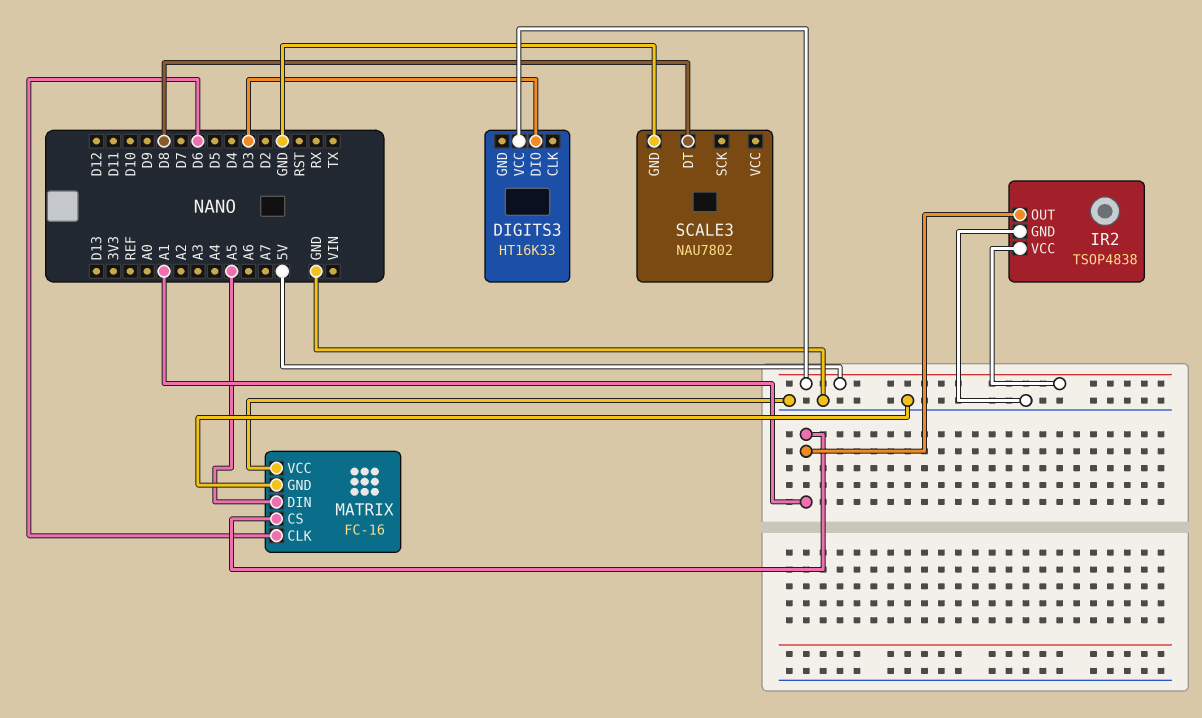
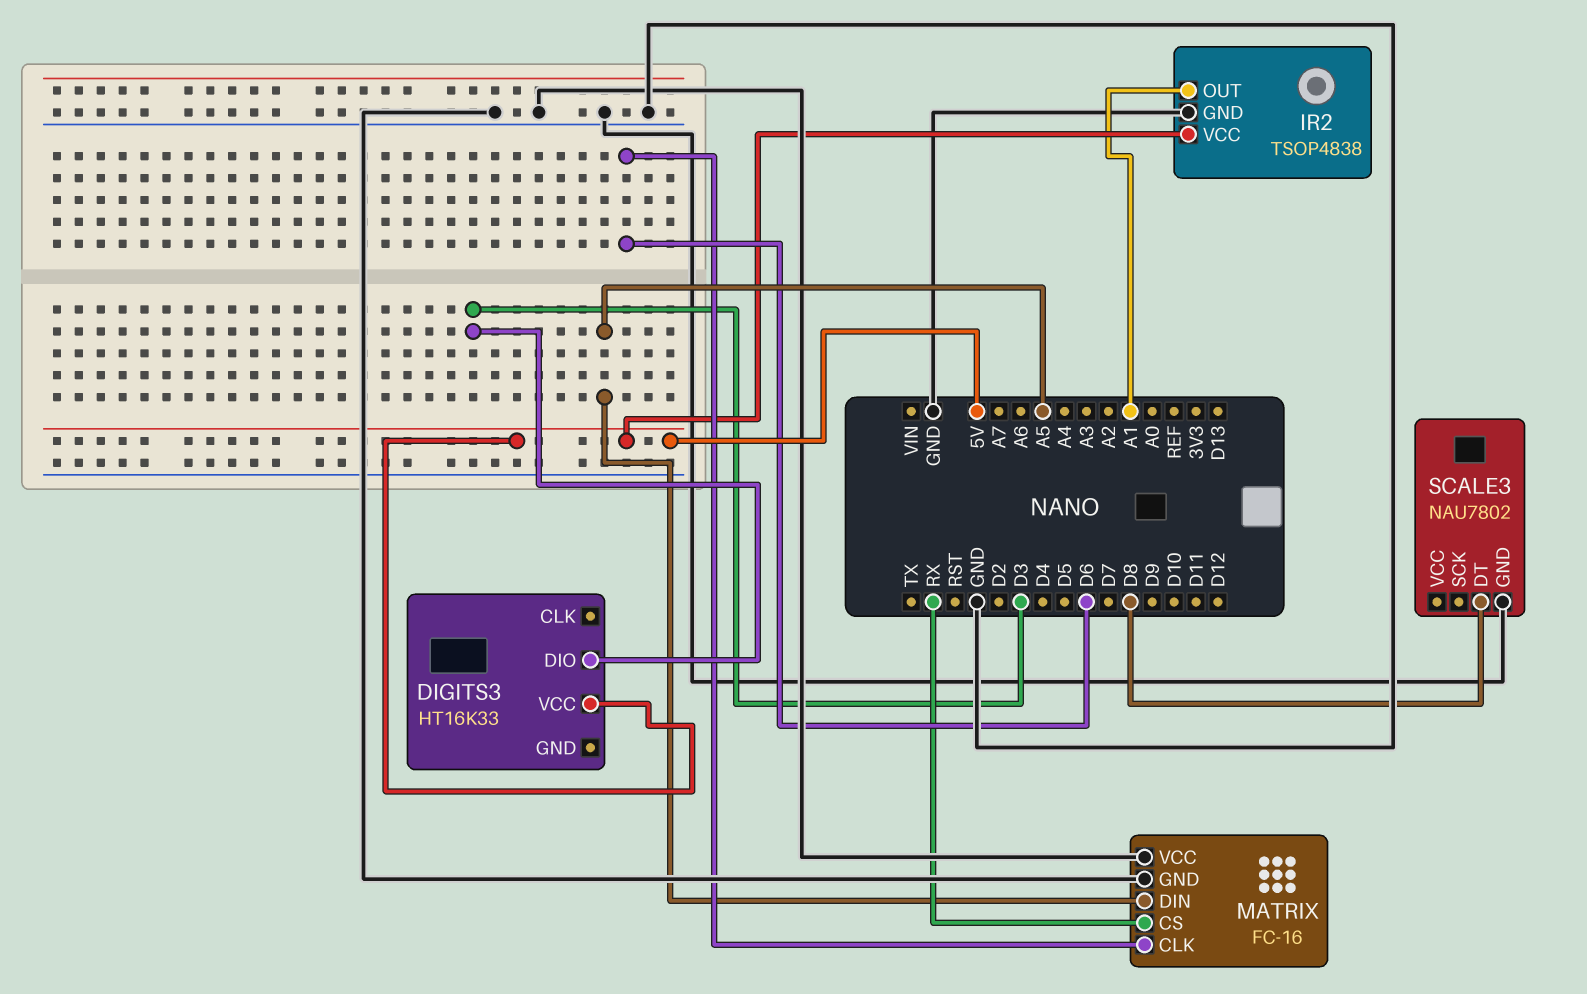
MATRIX pin CS: A1 -> RX

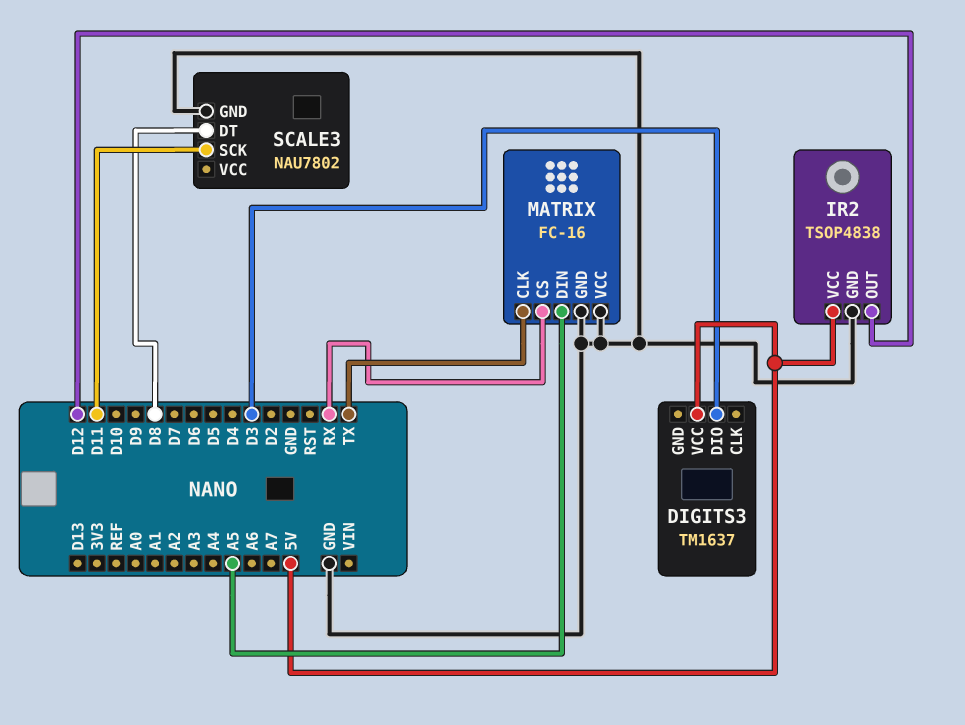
DIGITS3: HT16K33 -> TM1637
IR2 pin OUT: A1 -> D12
MATRIX pin CLK: D6 -> TX
SCALE3 pin SCK: none -> D11

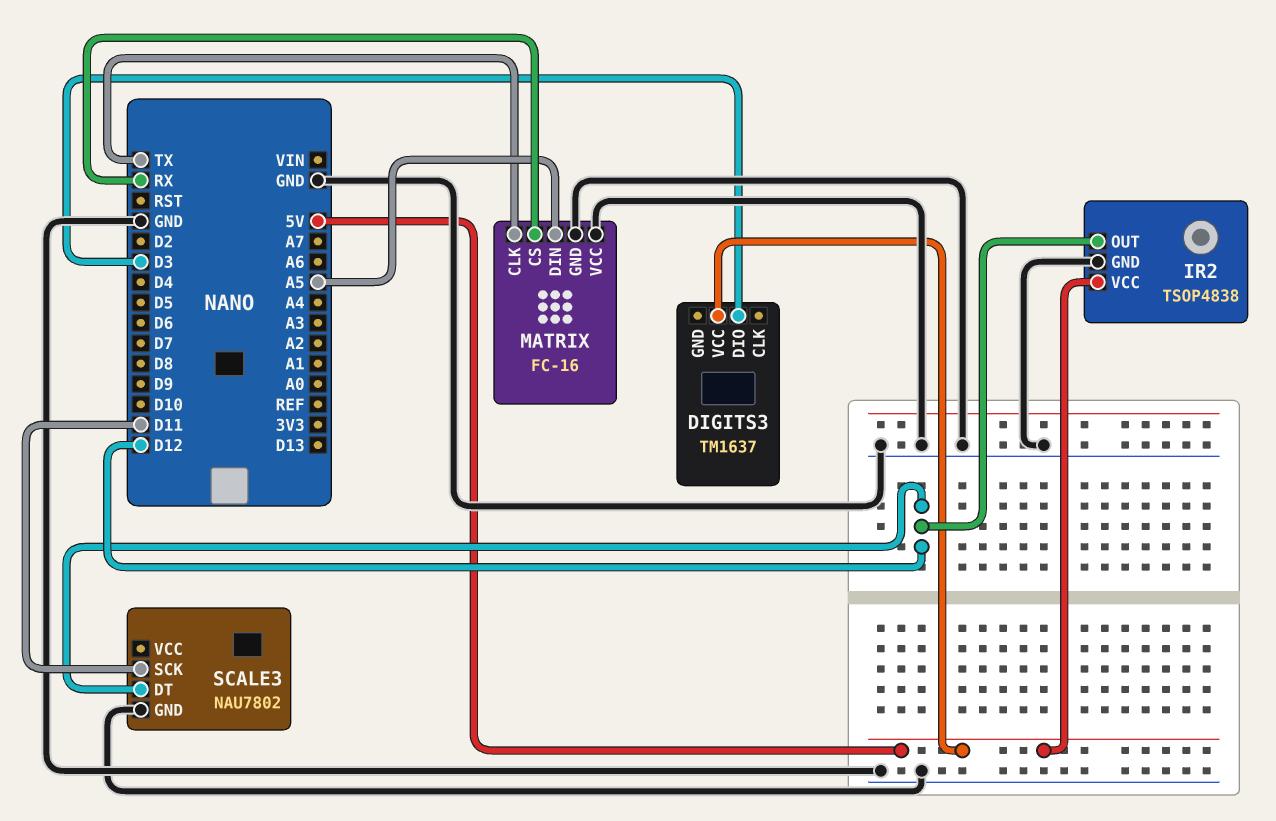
SCALE3 pin DT: D8 -> D12

